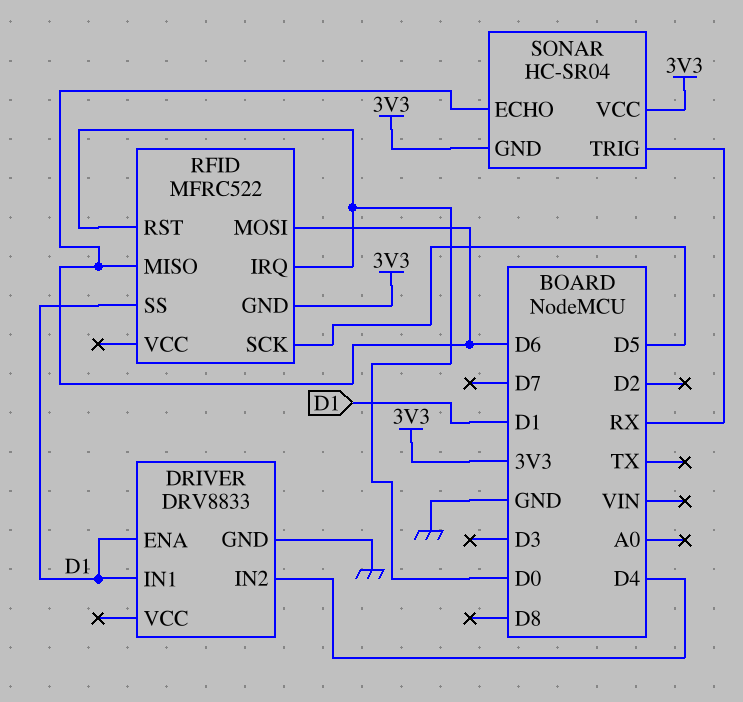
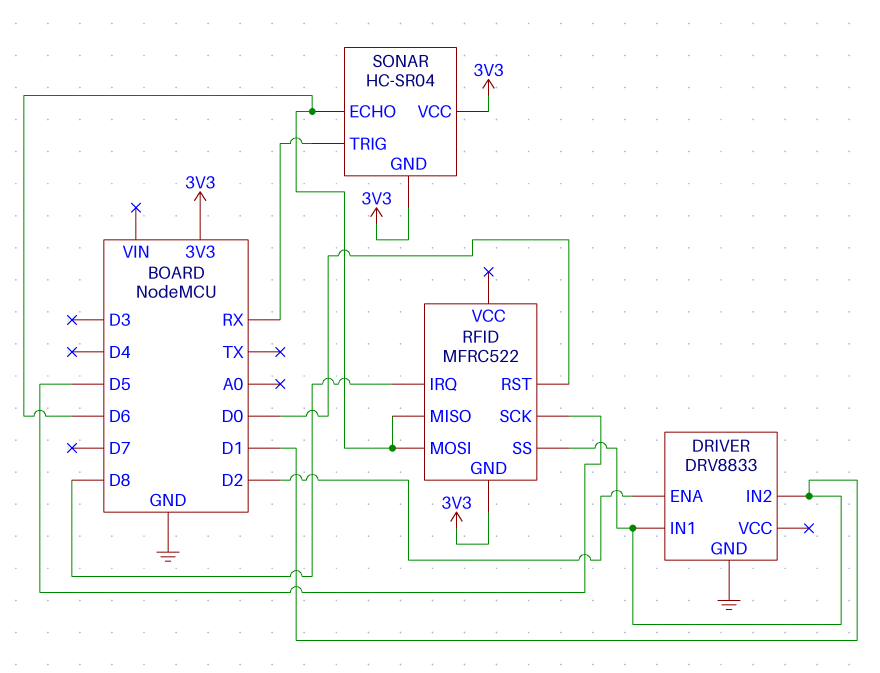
DRIVER pin ENA: D1 -> D2
DRIVER pin IN2: D4 -> D1
RFID pin IRQ: D0 -> D8

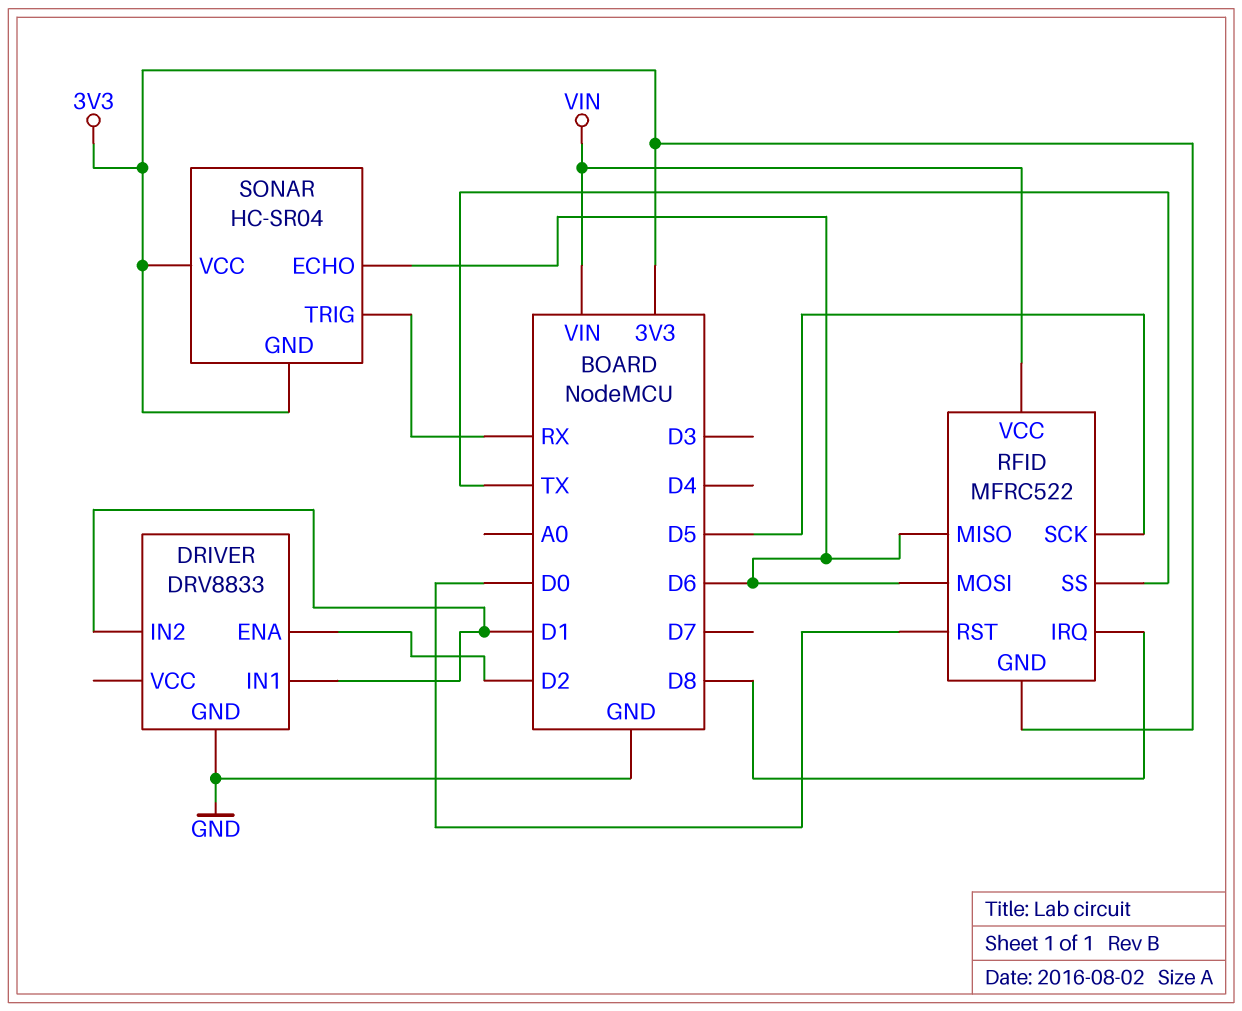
RFID pin SS: D1 -> TX
RFID pin VCC: none -> VIN

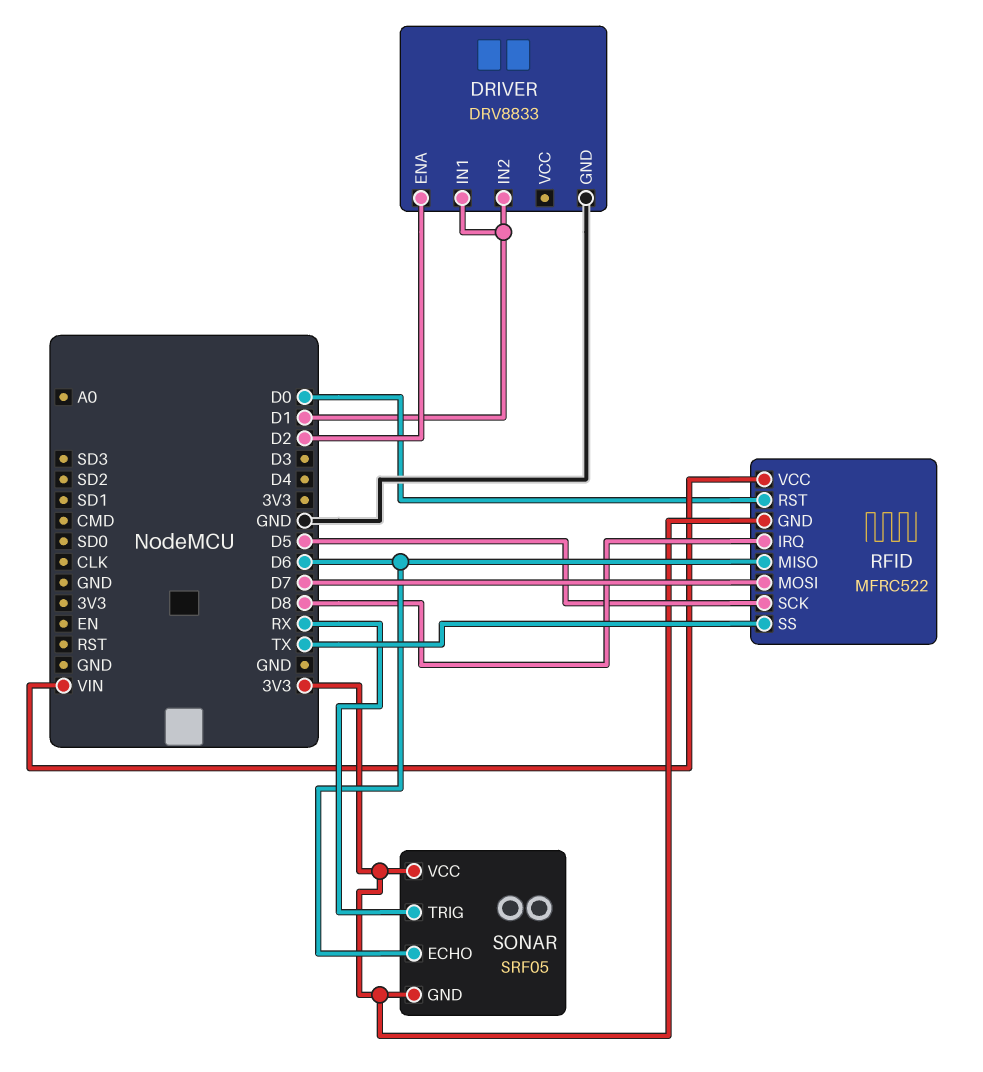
RFID pin MOSI: D6 -> D7
SONAR: HC-SR04 -> SRF05

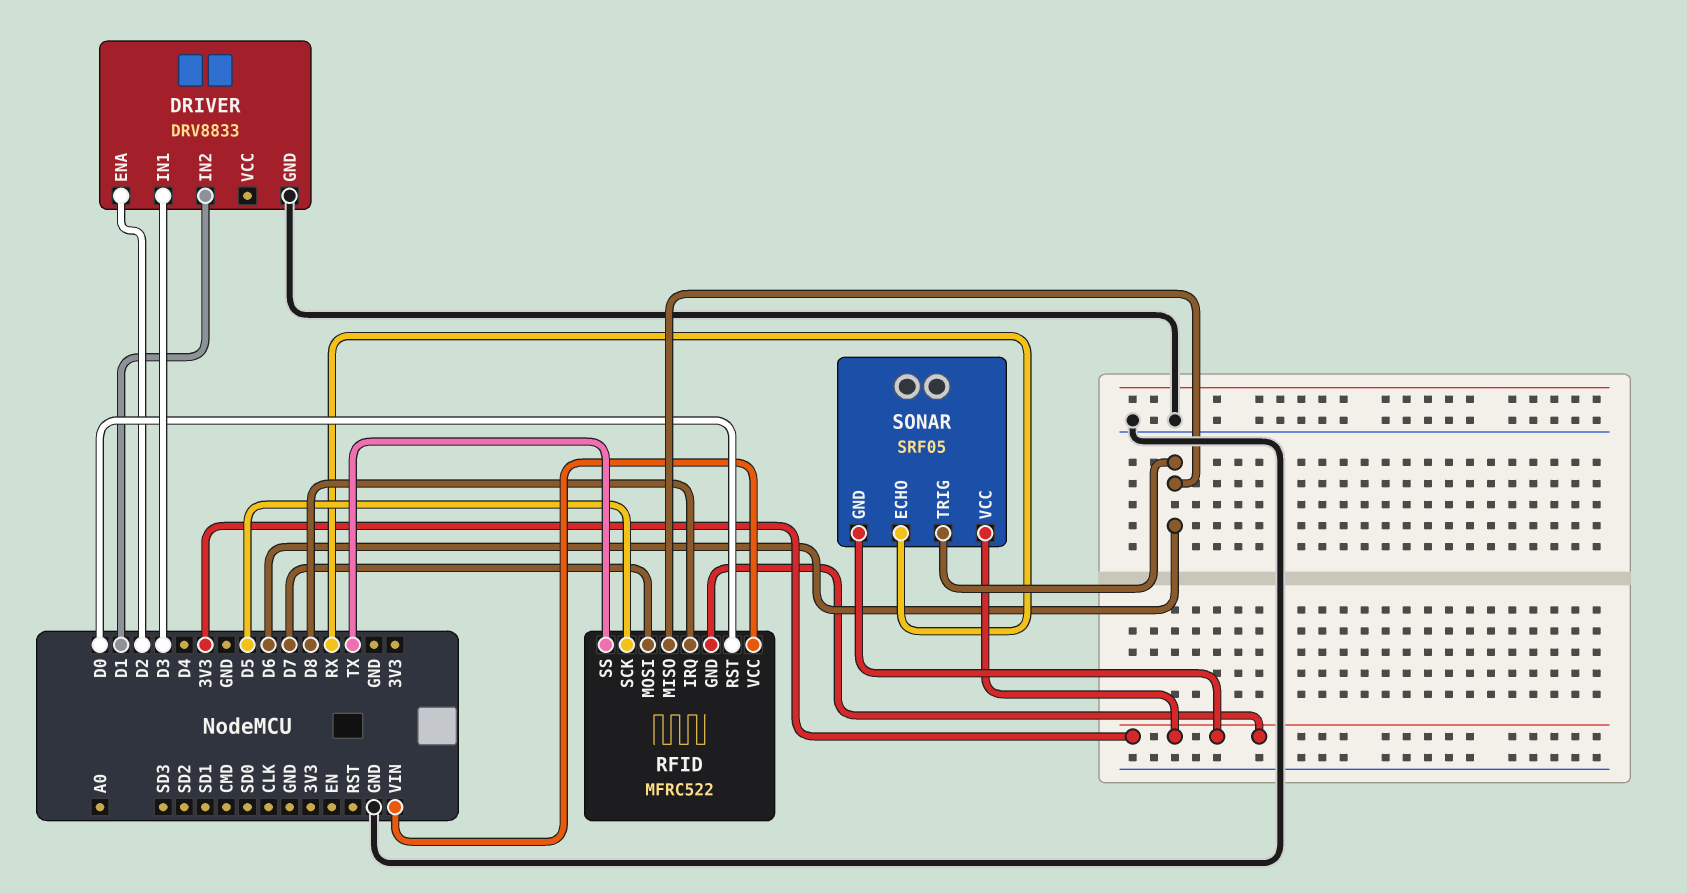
DRIVER pin IN1: D1 -> D3
SONAR pin ECHO: D6 -> RX
SONAR pin TRIG: RX -> D6

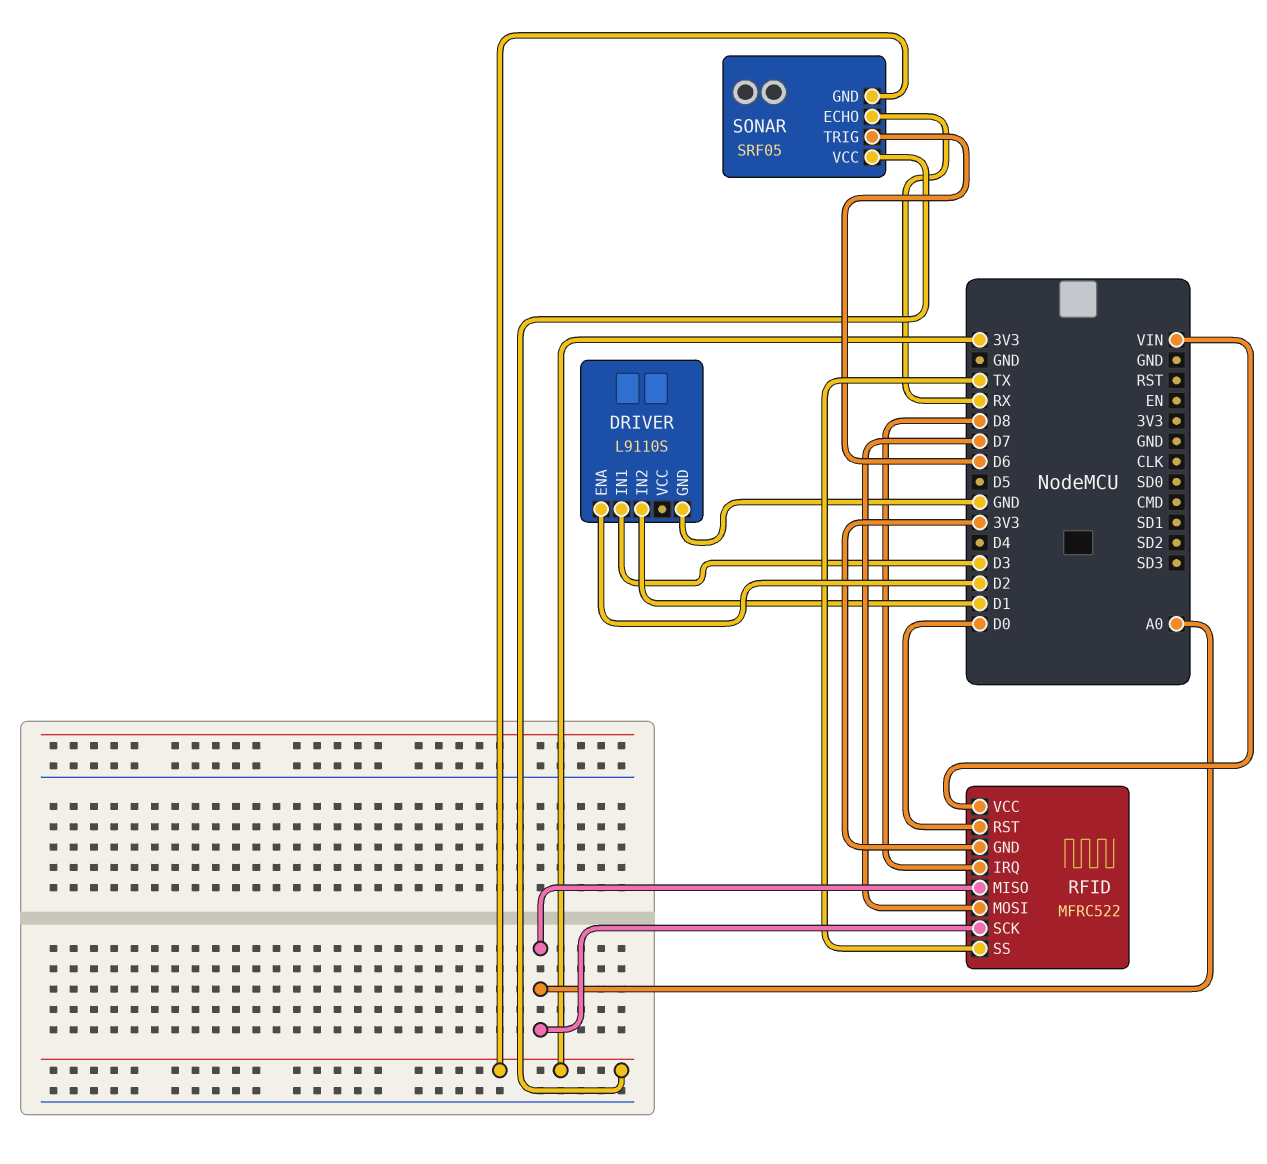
DRIVER: DRV8833 -> L9110S
RFID pin MISO: D6 -> A0
RFID pin SCK: D5 -> A0

